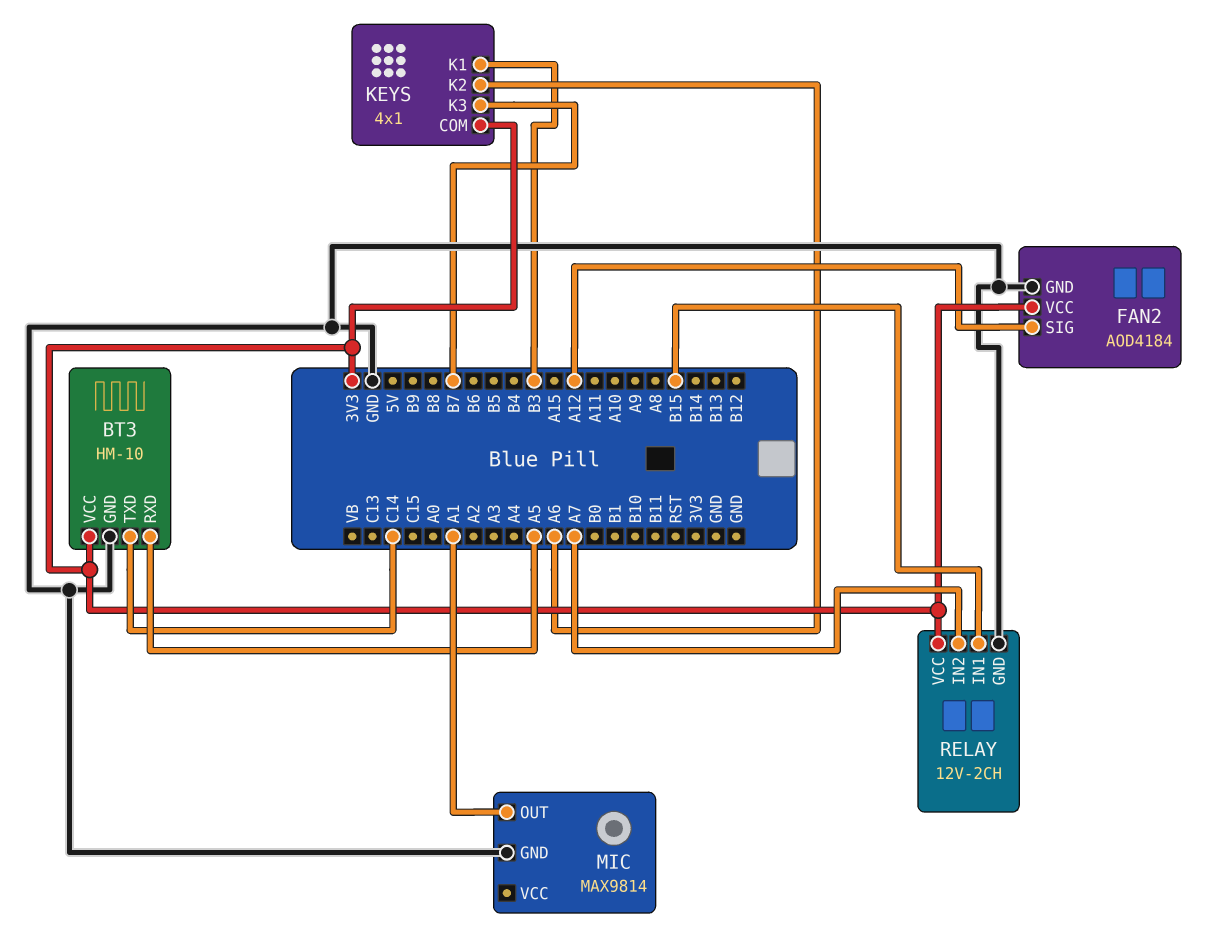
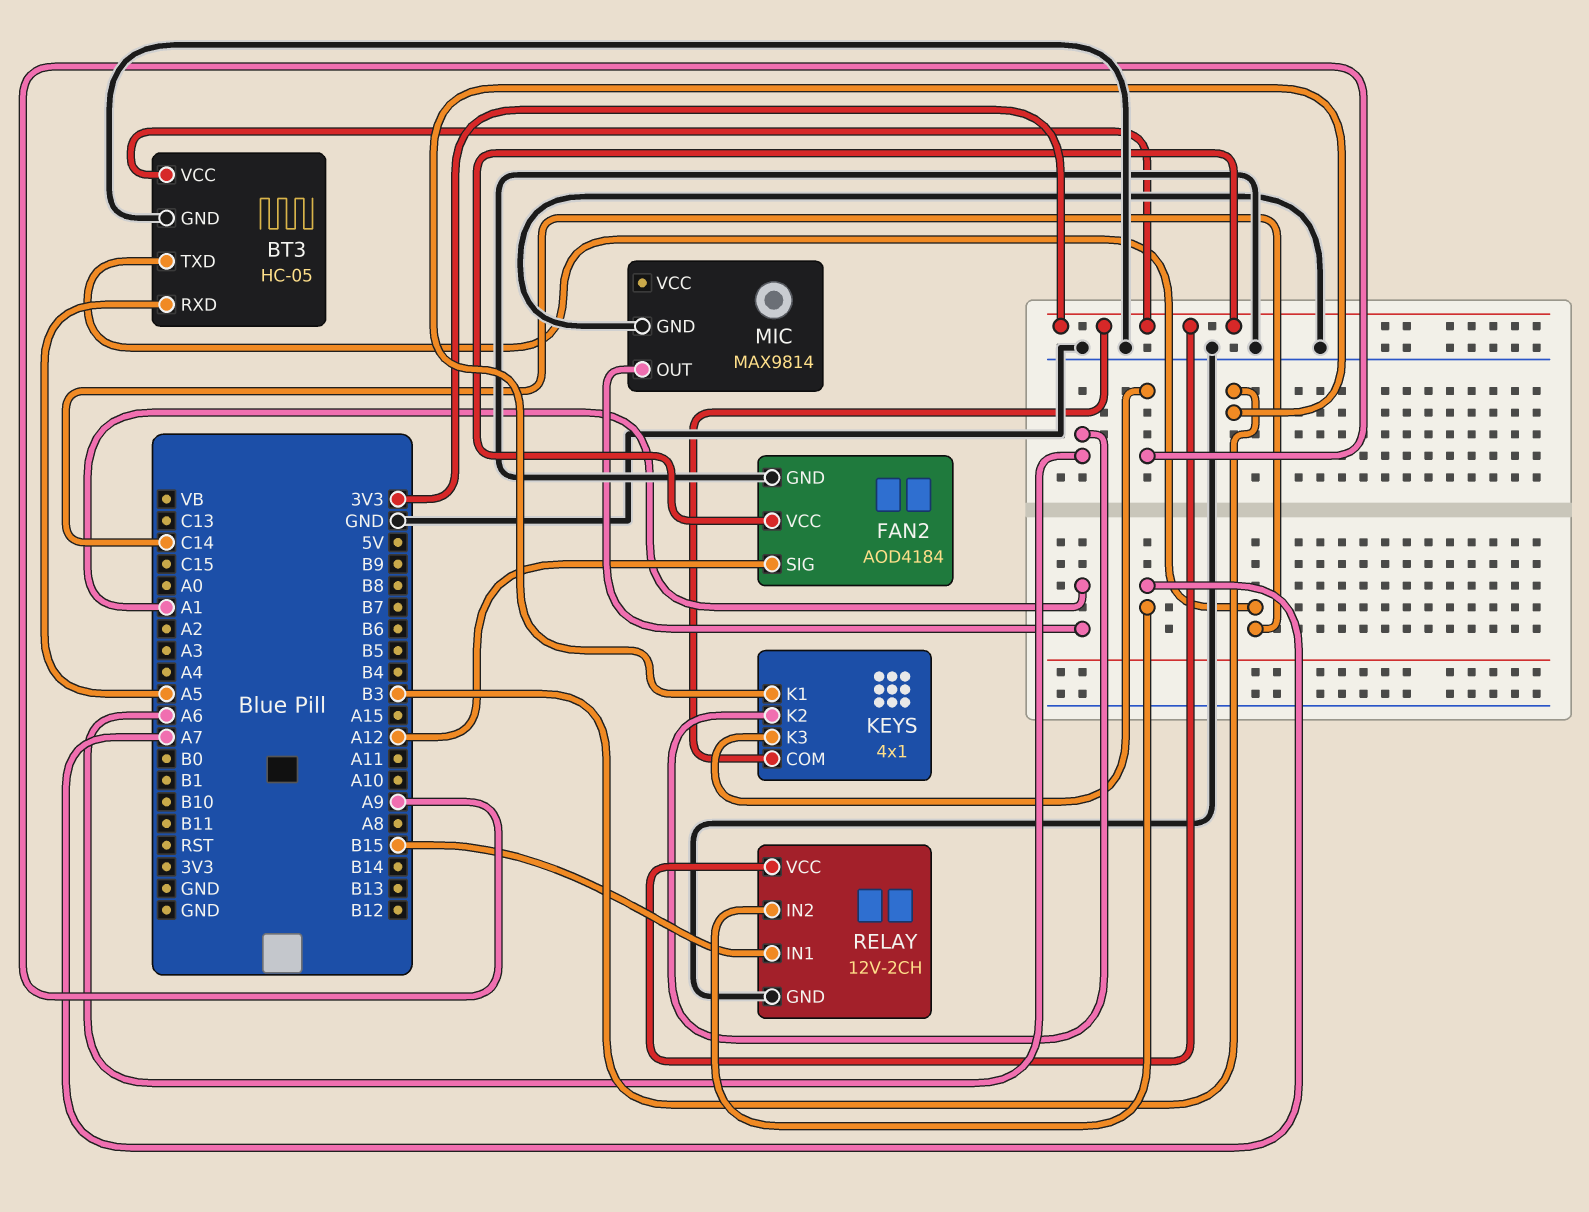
BT3: HM-10 -> HC-05
KEYS pin K3: B7 -> A9

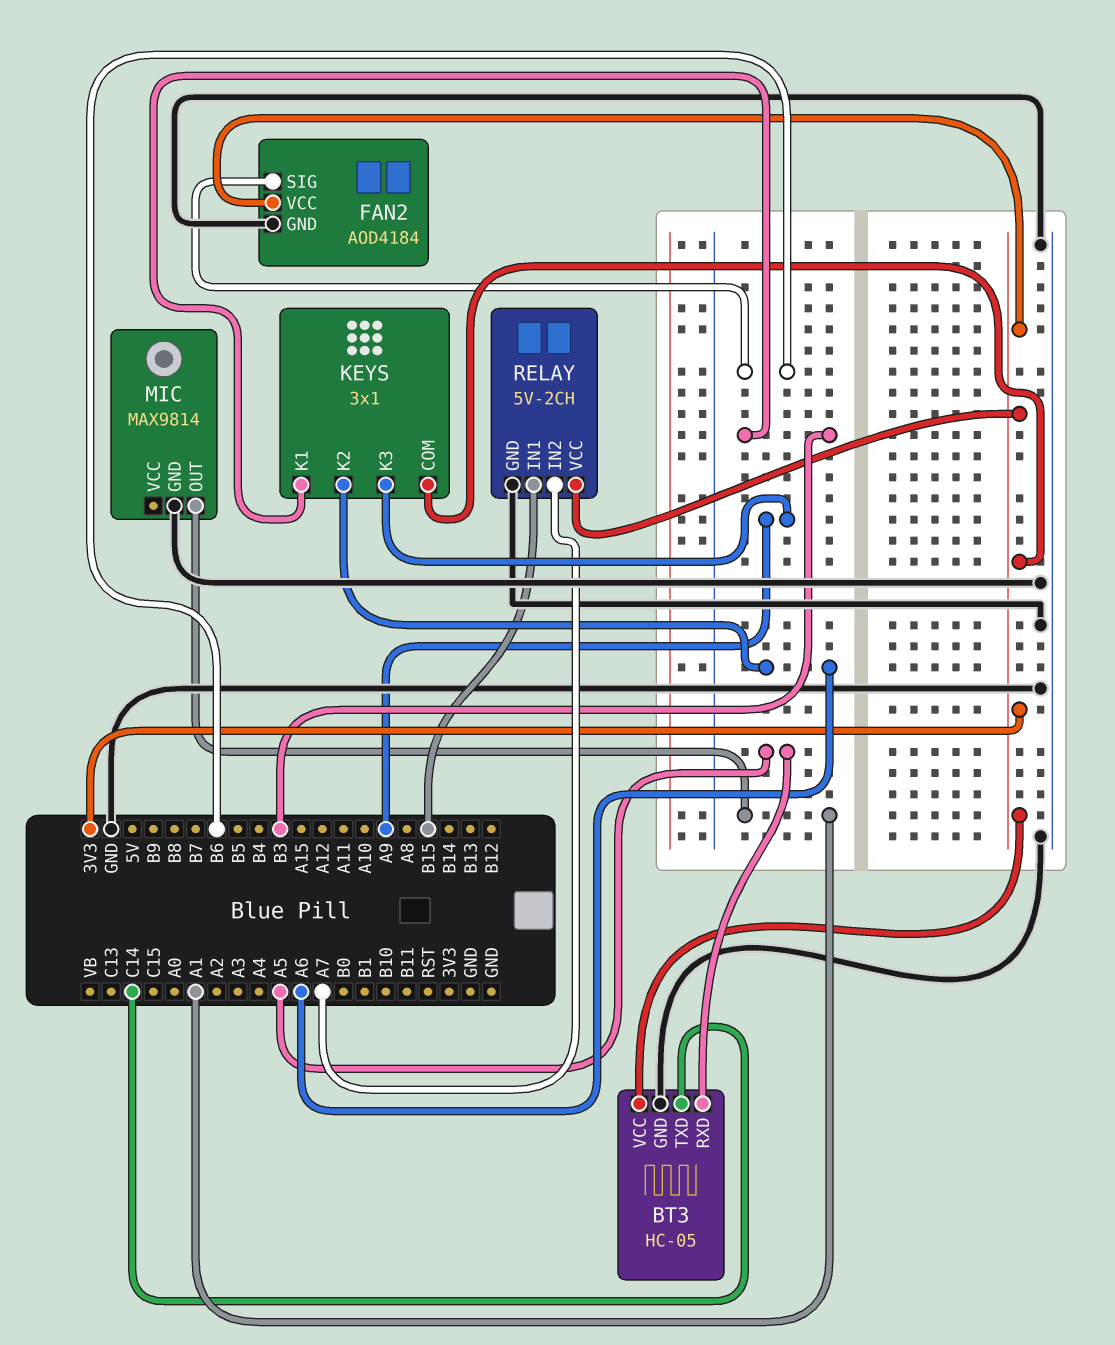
FAN2 pin SIG: A12 -> B6
KEYS: 4x1 -> 3x1
RELAY: 12V-2CH -> 5V-2CH

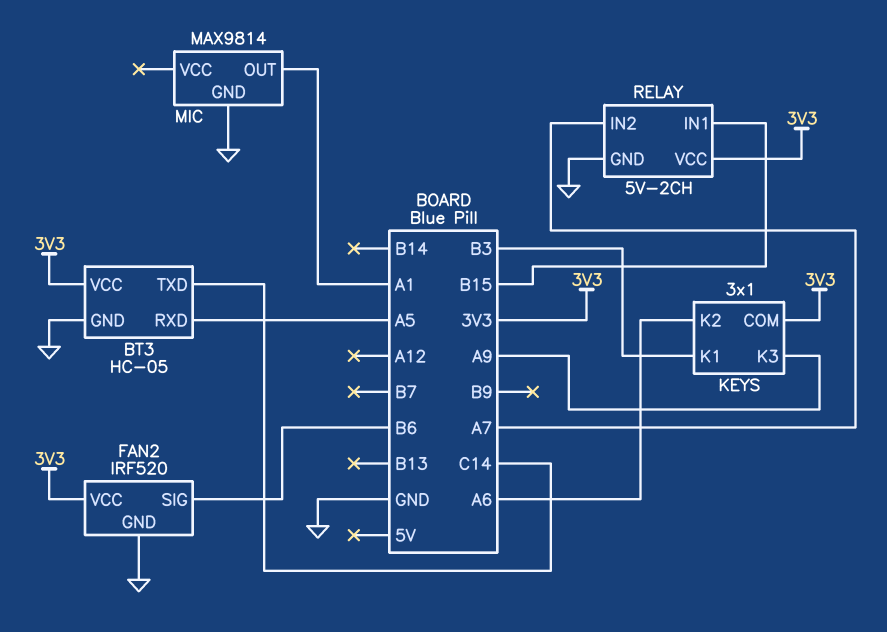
FAN2: AOD4184 -> IRF520

